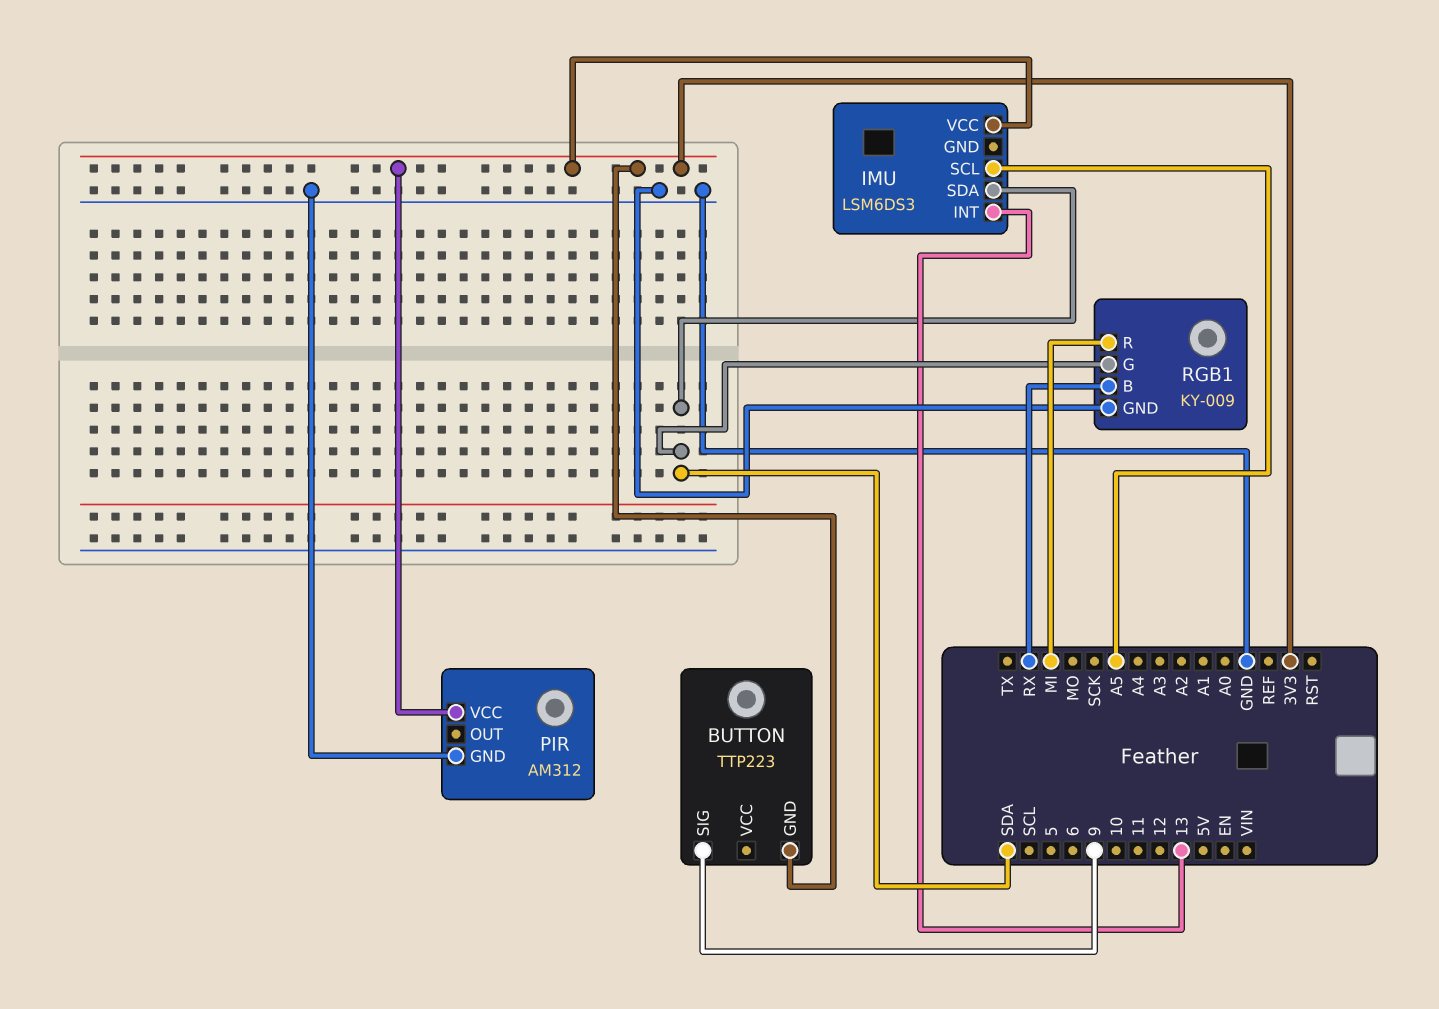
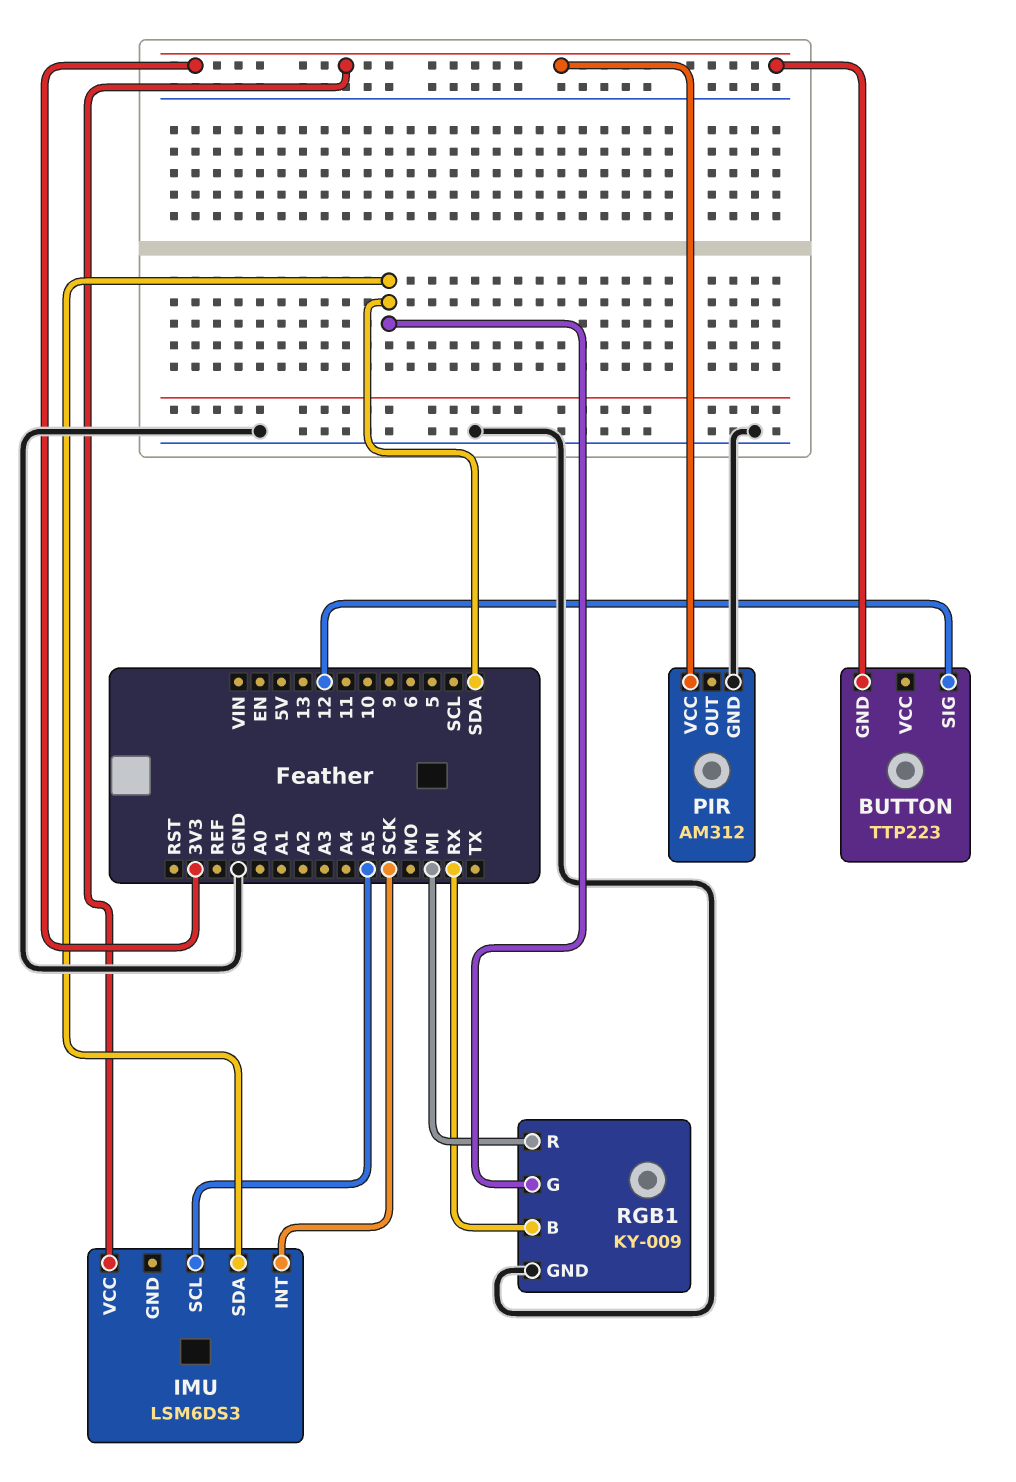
BUTTON pin SIG: 9 -> 12
IMU pin INT: 13 -> SCK

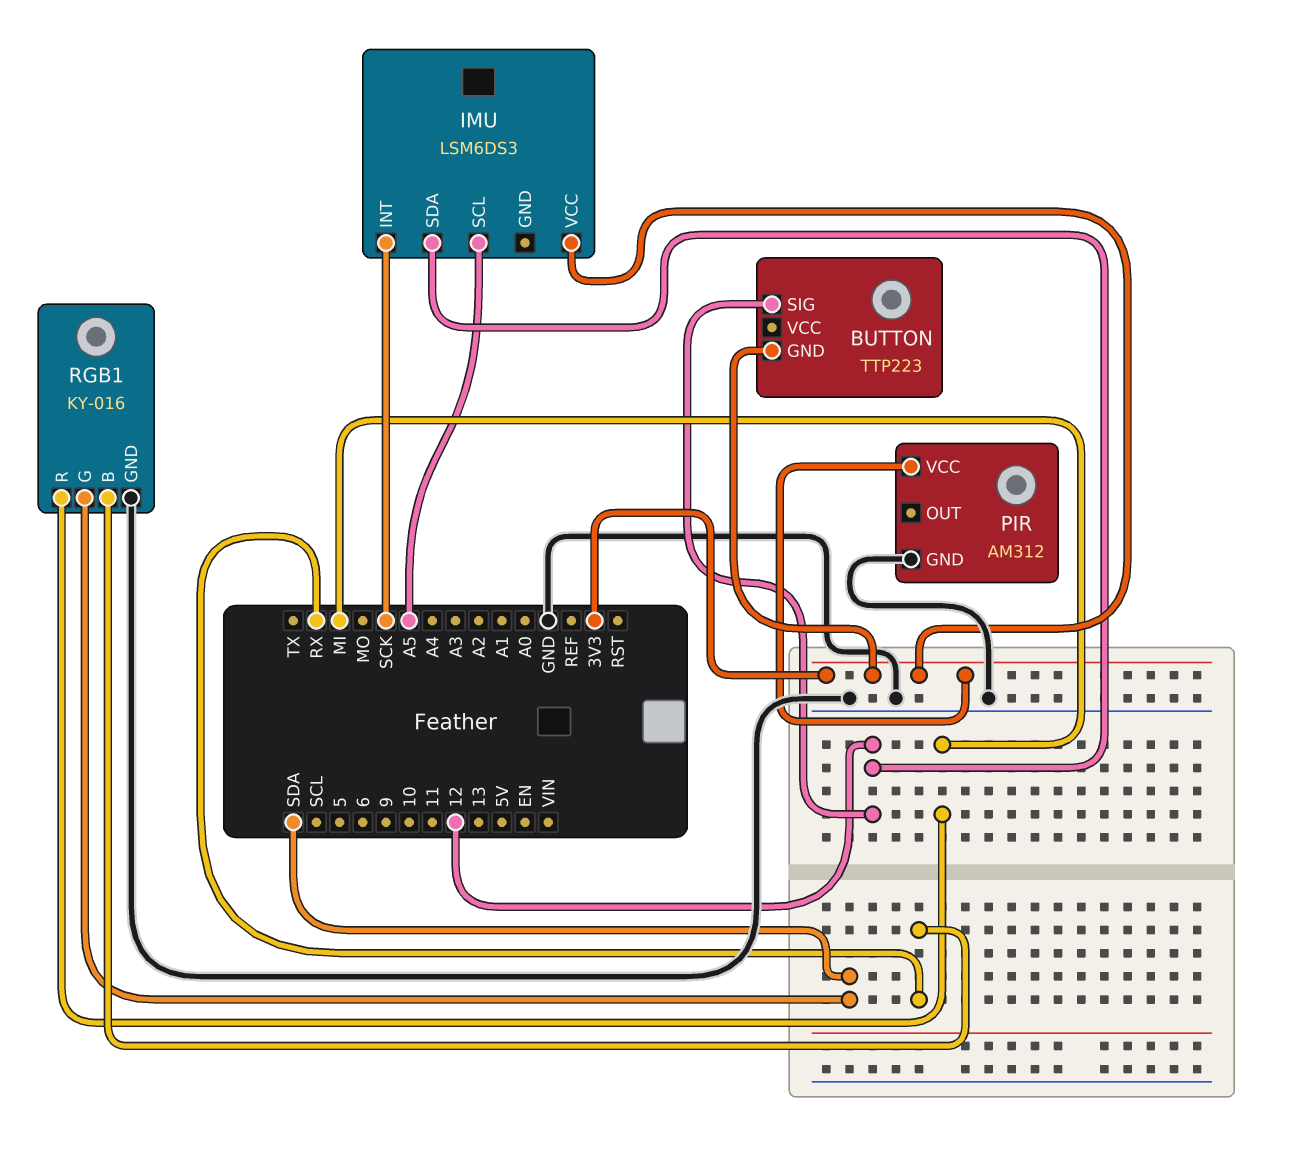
IMU pin SDA: SDA -> 12
RGB1: KY-009 -> KY-016

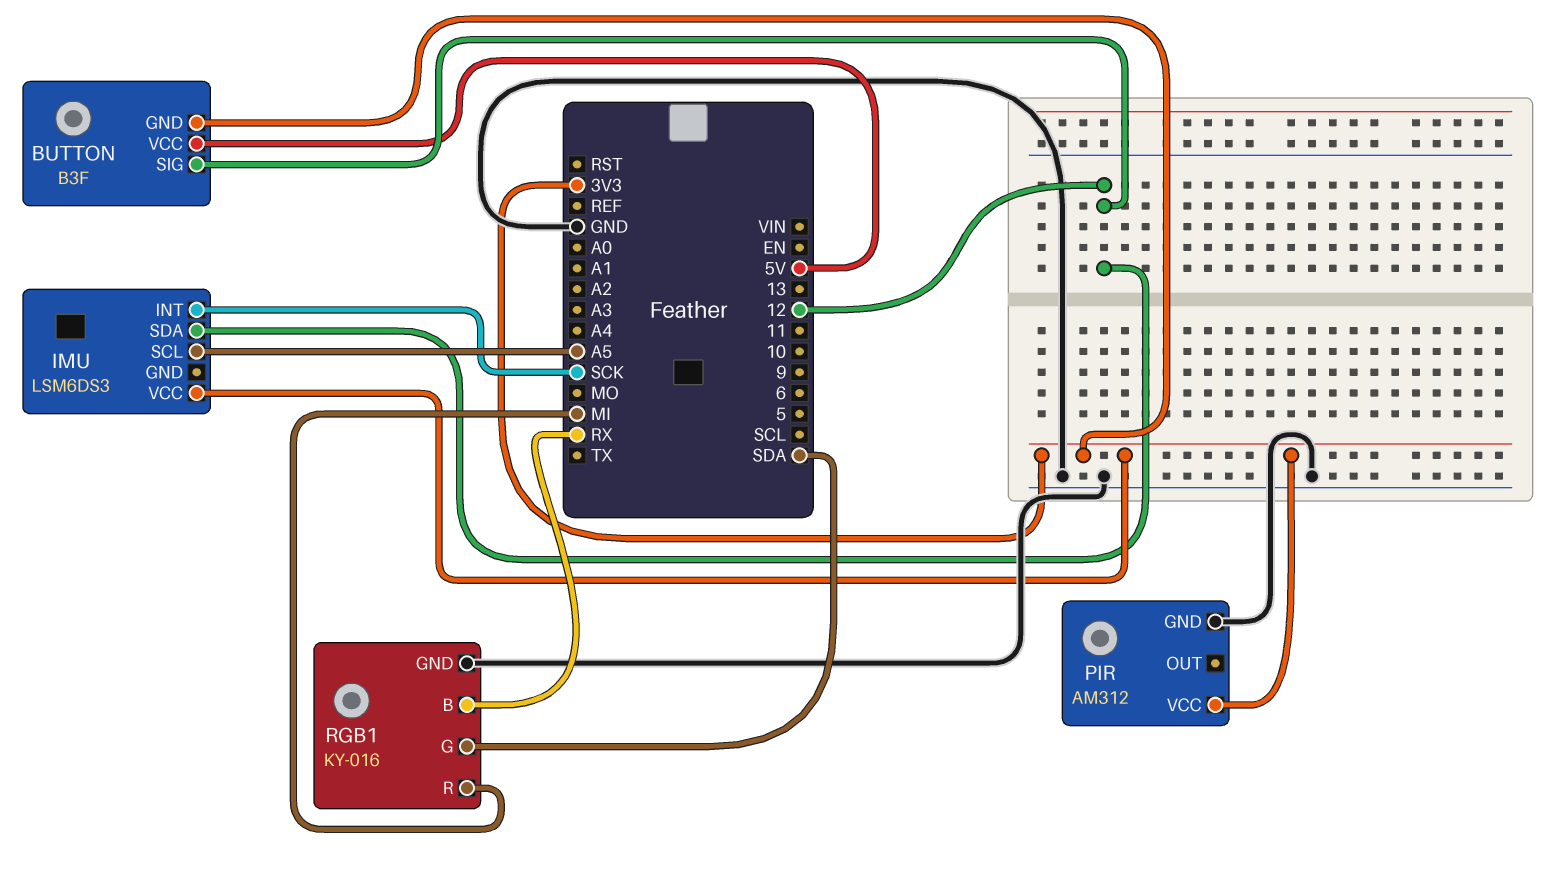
BUTTON: TTP223 -> B3F
BUTTON pin VCC: none -> 5V

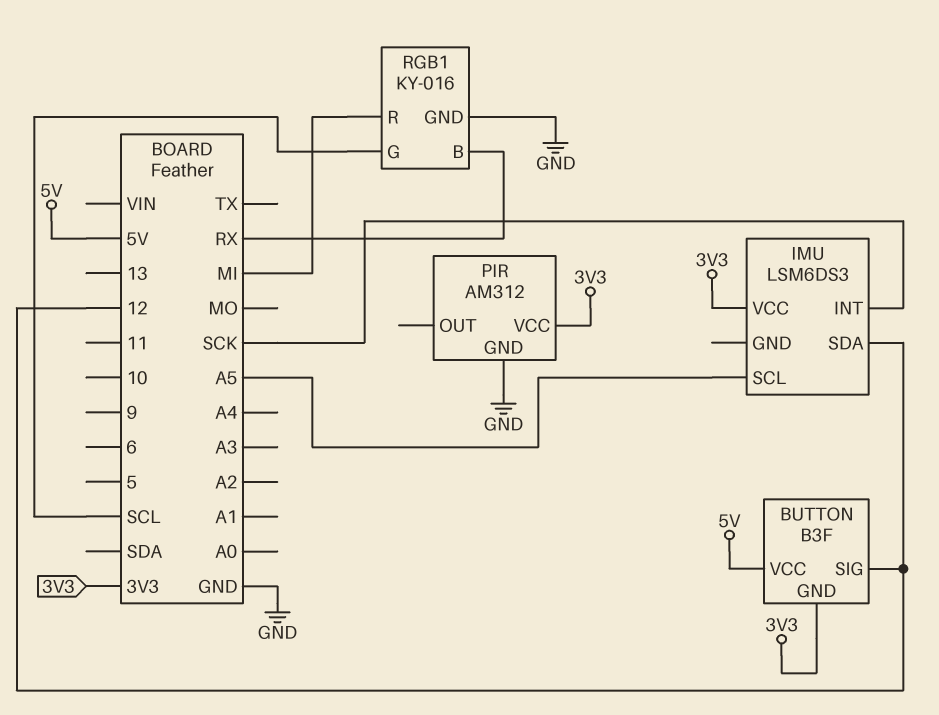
RGB1 pin G: SDA -> SCL

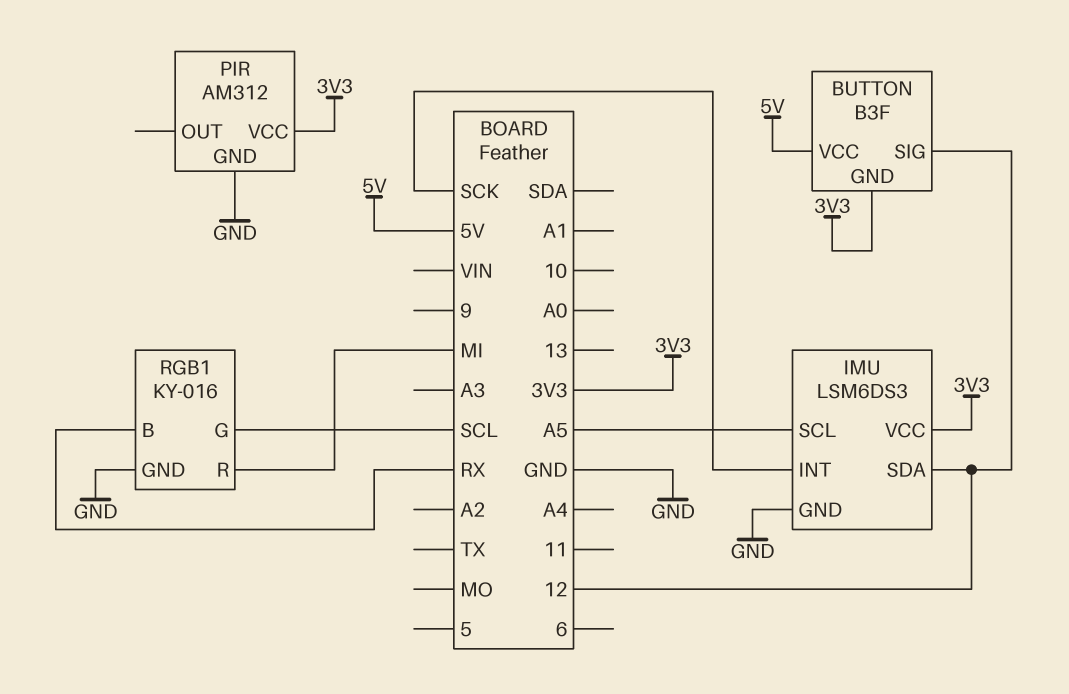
IMU pin GND: none -> GND

